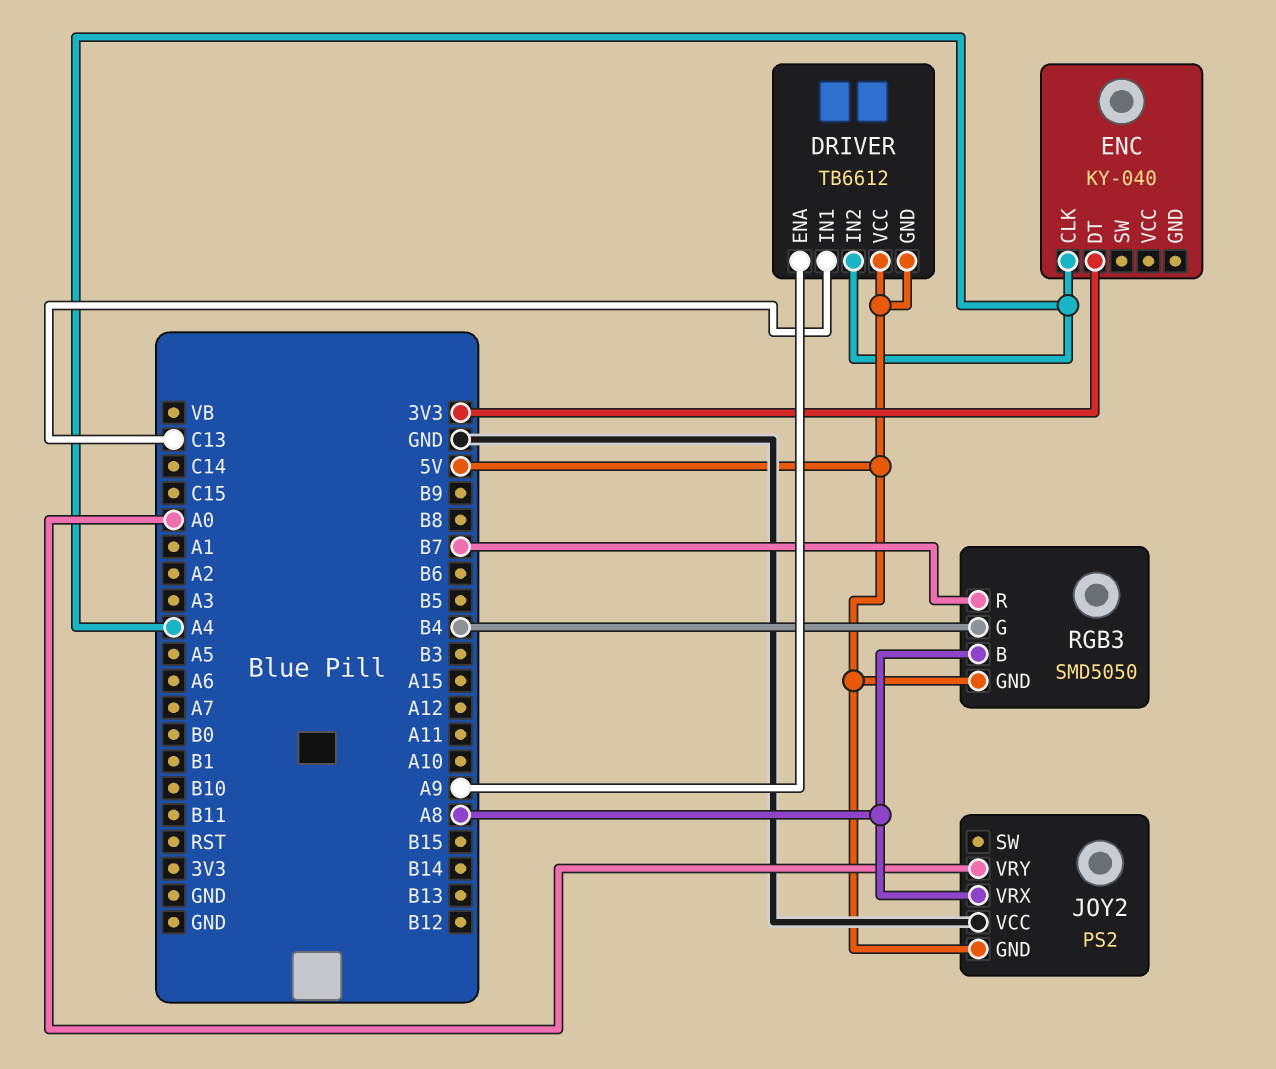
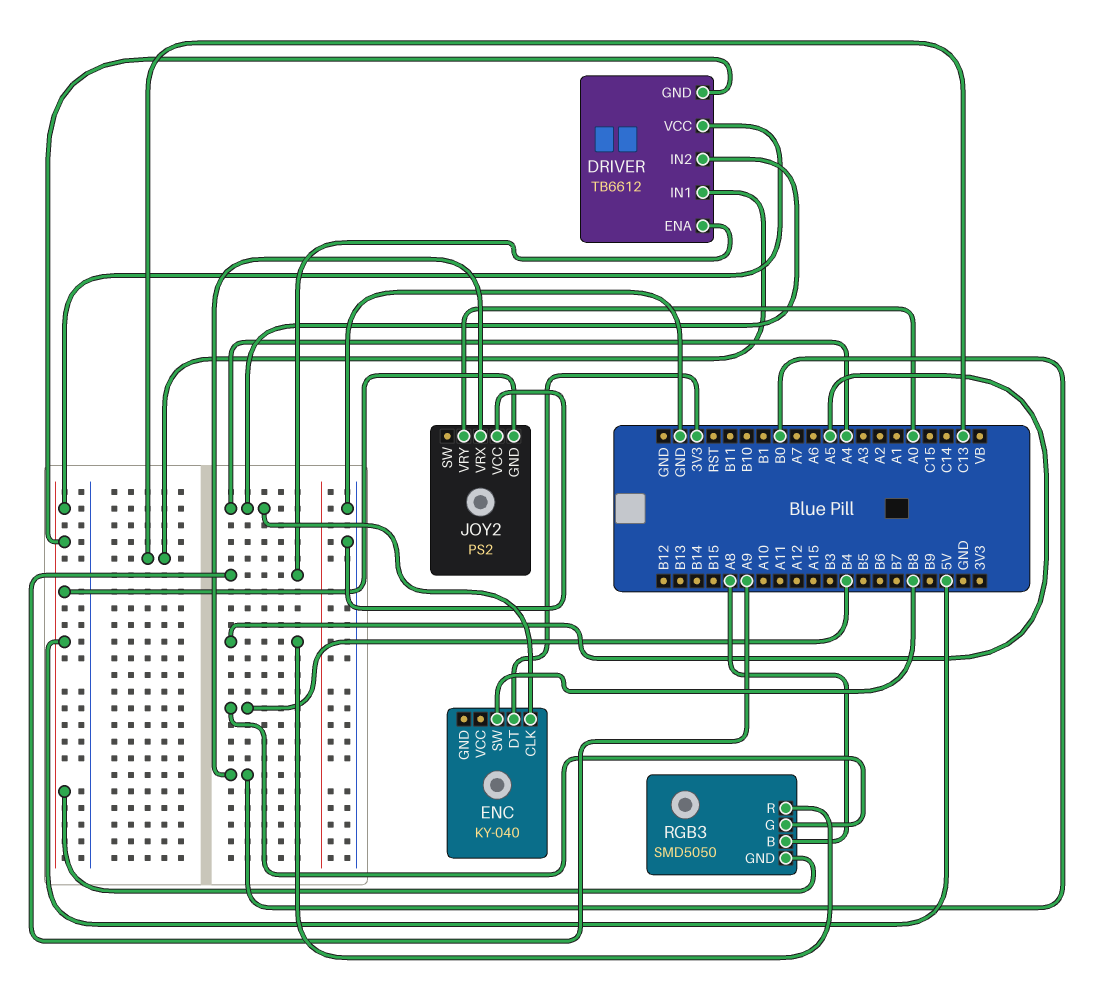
ENC pin SW: none -> B8
JOY2 pin VRX: A8 -> B0
RGB3 pin R: B7 -> A5

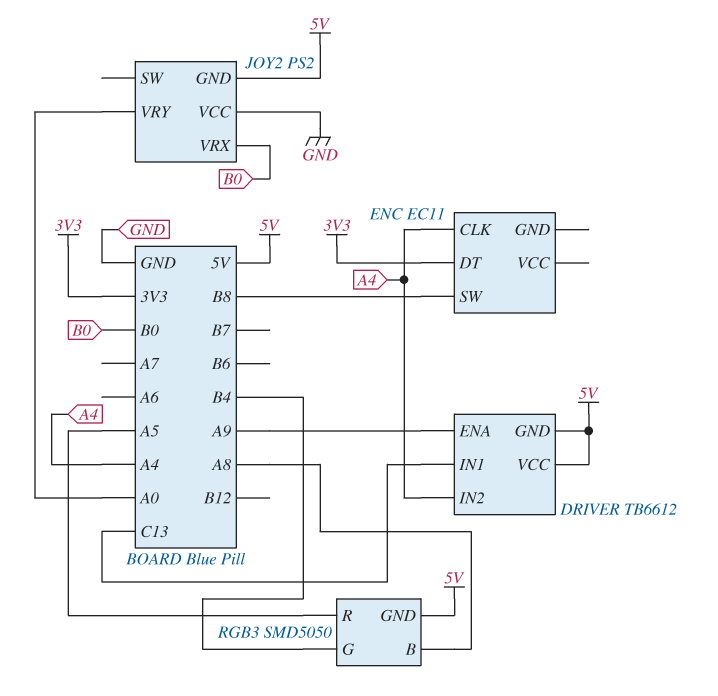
ENC: KY-040 -> EC11

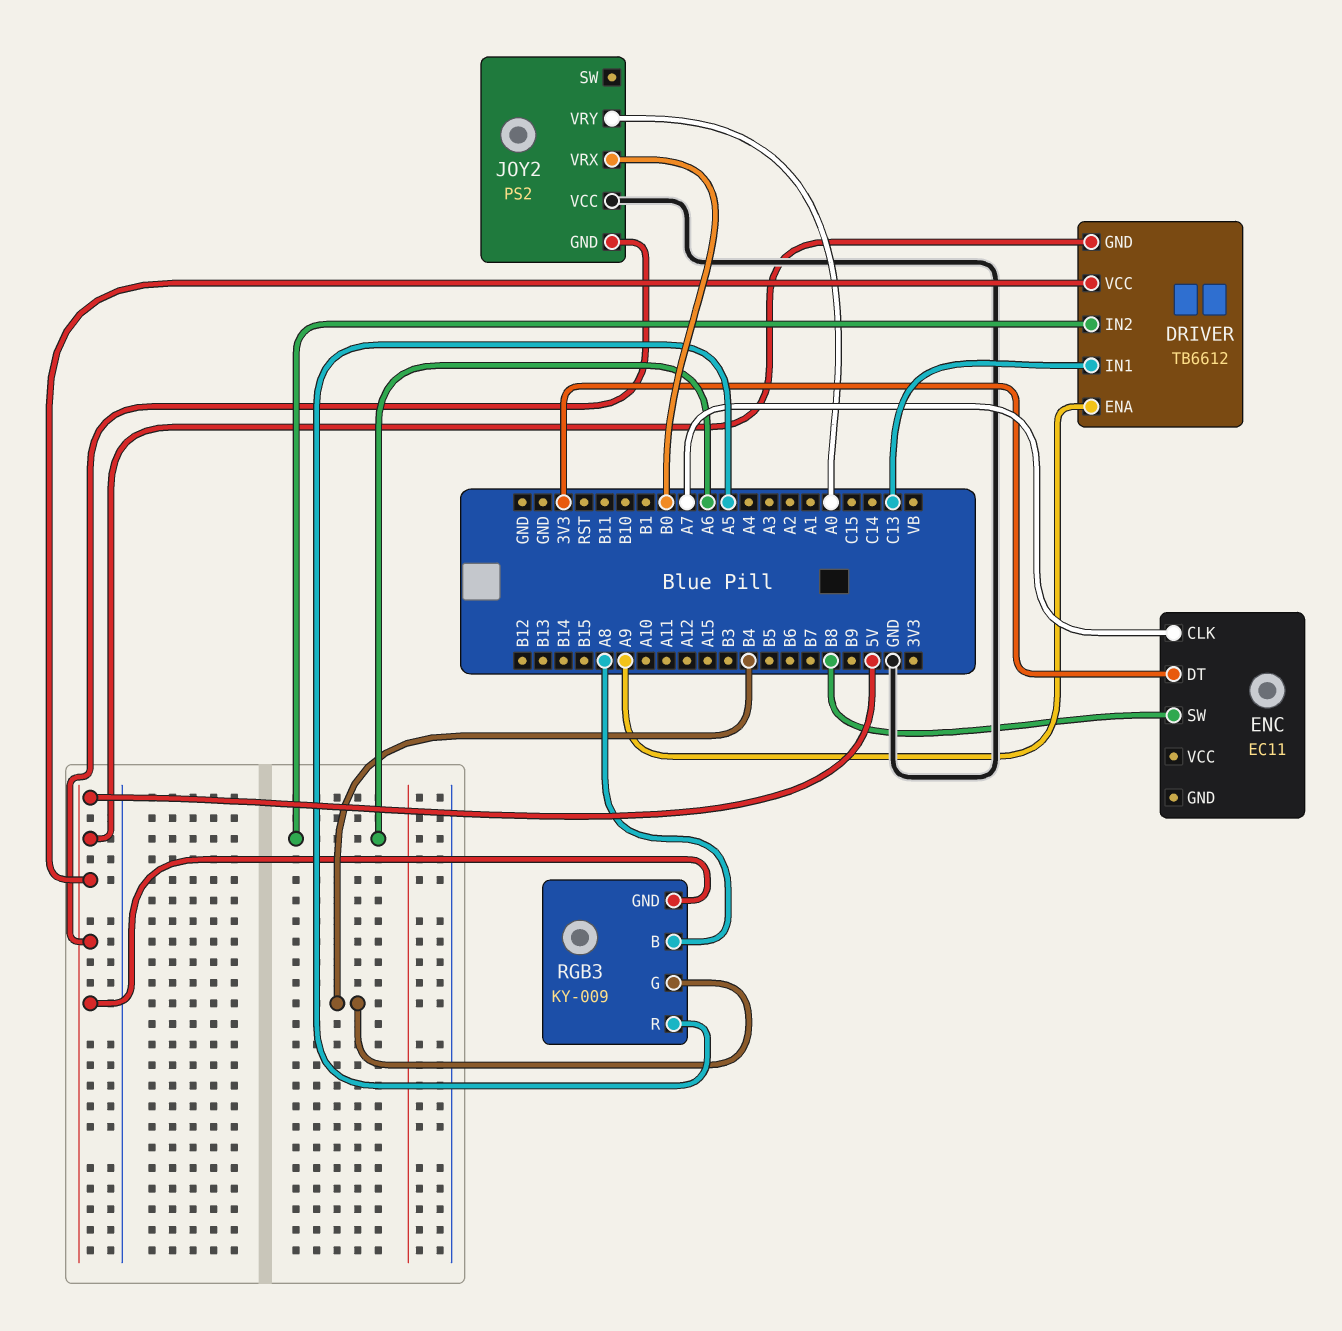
DRIVER pin IN2: A4 -> A6
ENC pin CLK: A4 -> A7
RGB3: SMD5050 -> KY-009

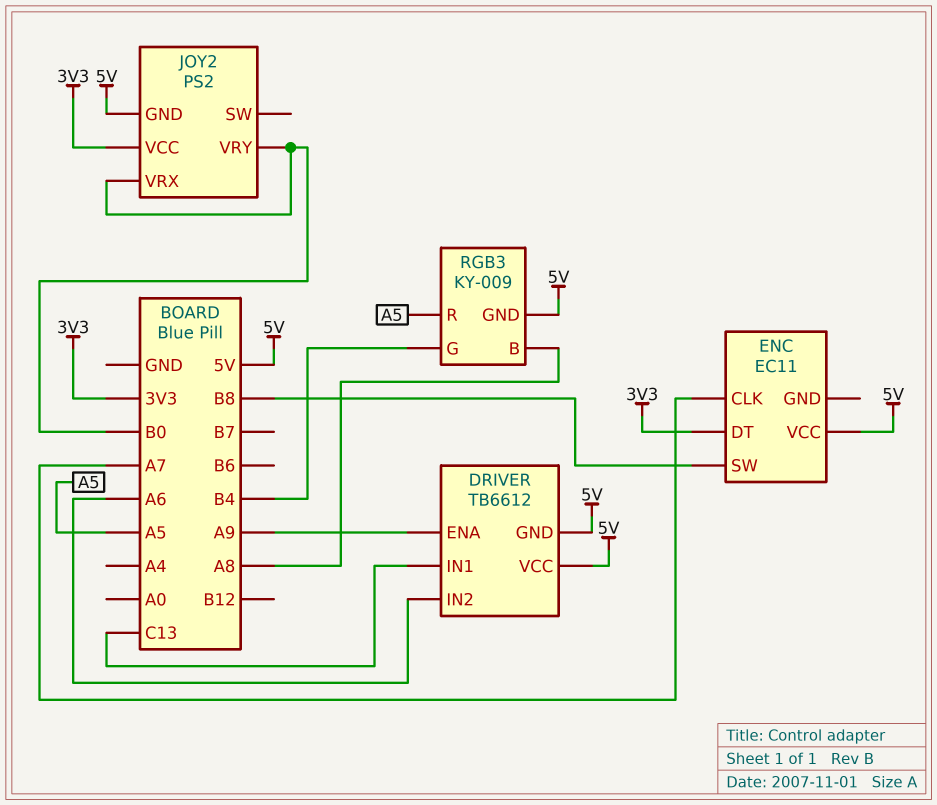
ENC pin VCC: none -> 5V
JOY2 pin VCC: GND -> 3V3
JOY2 pin VRY: A0 -> B0

